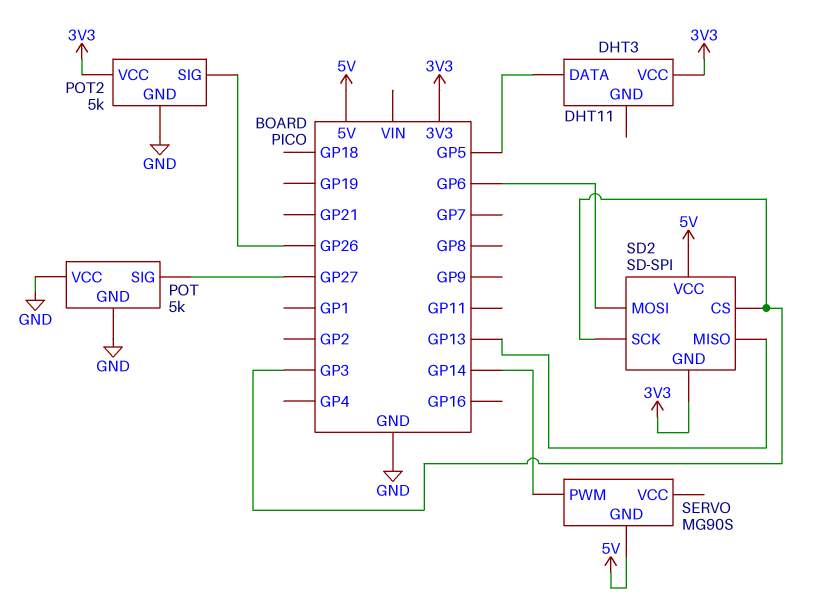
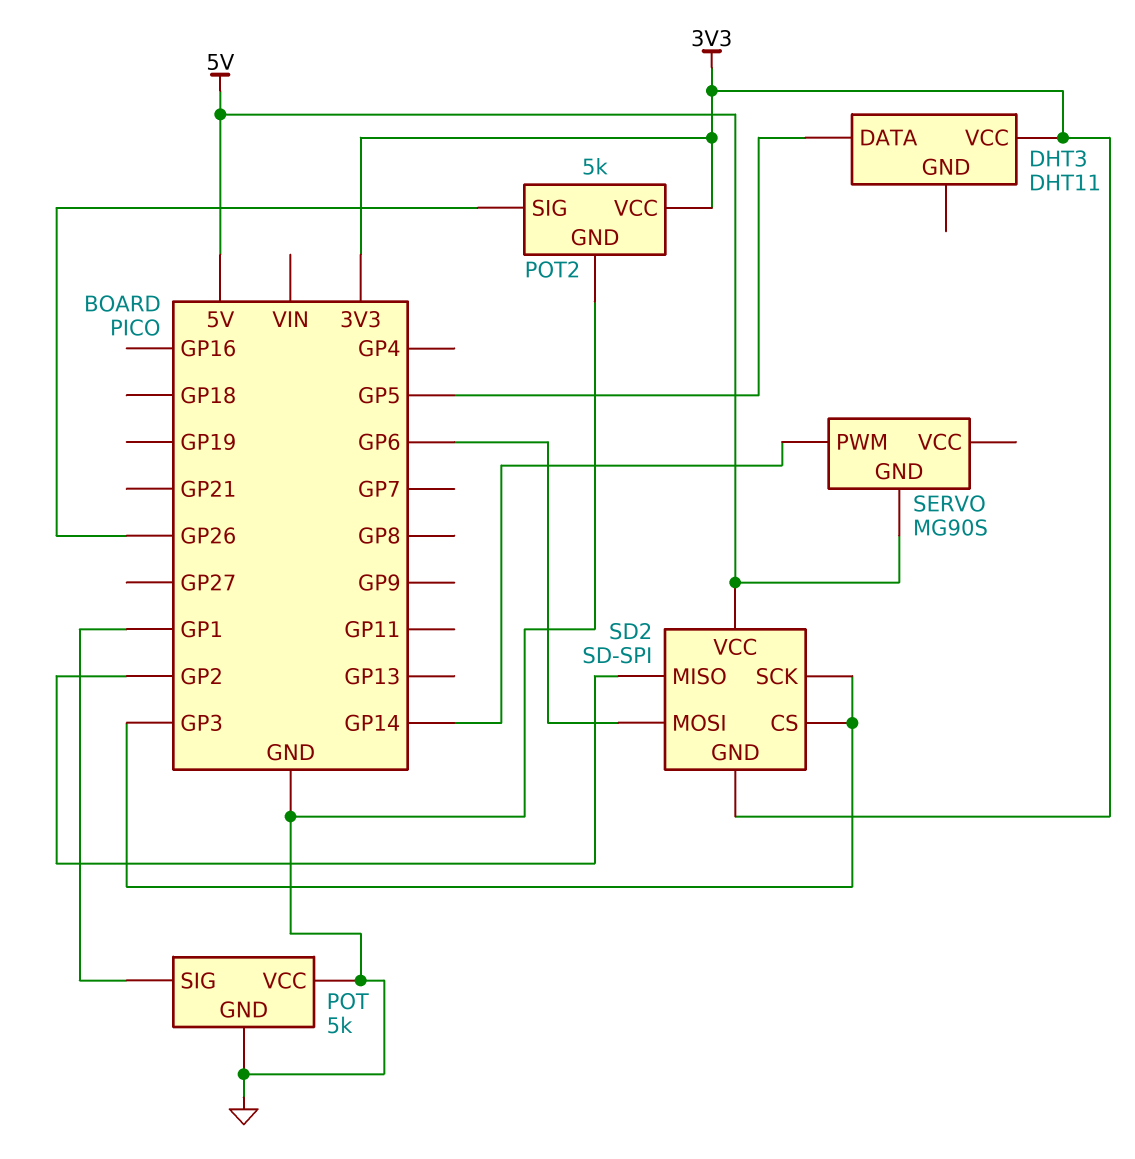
POT pin SIG: GP27 -> GP1
SD2 pin MISO: GP13 -> GP2

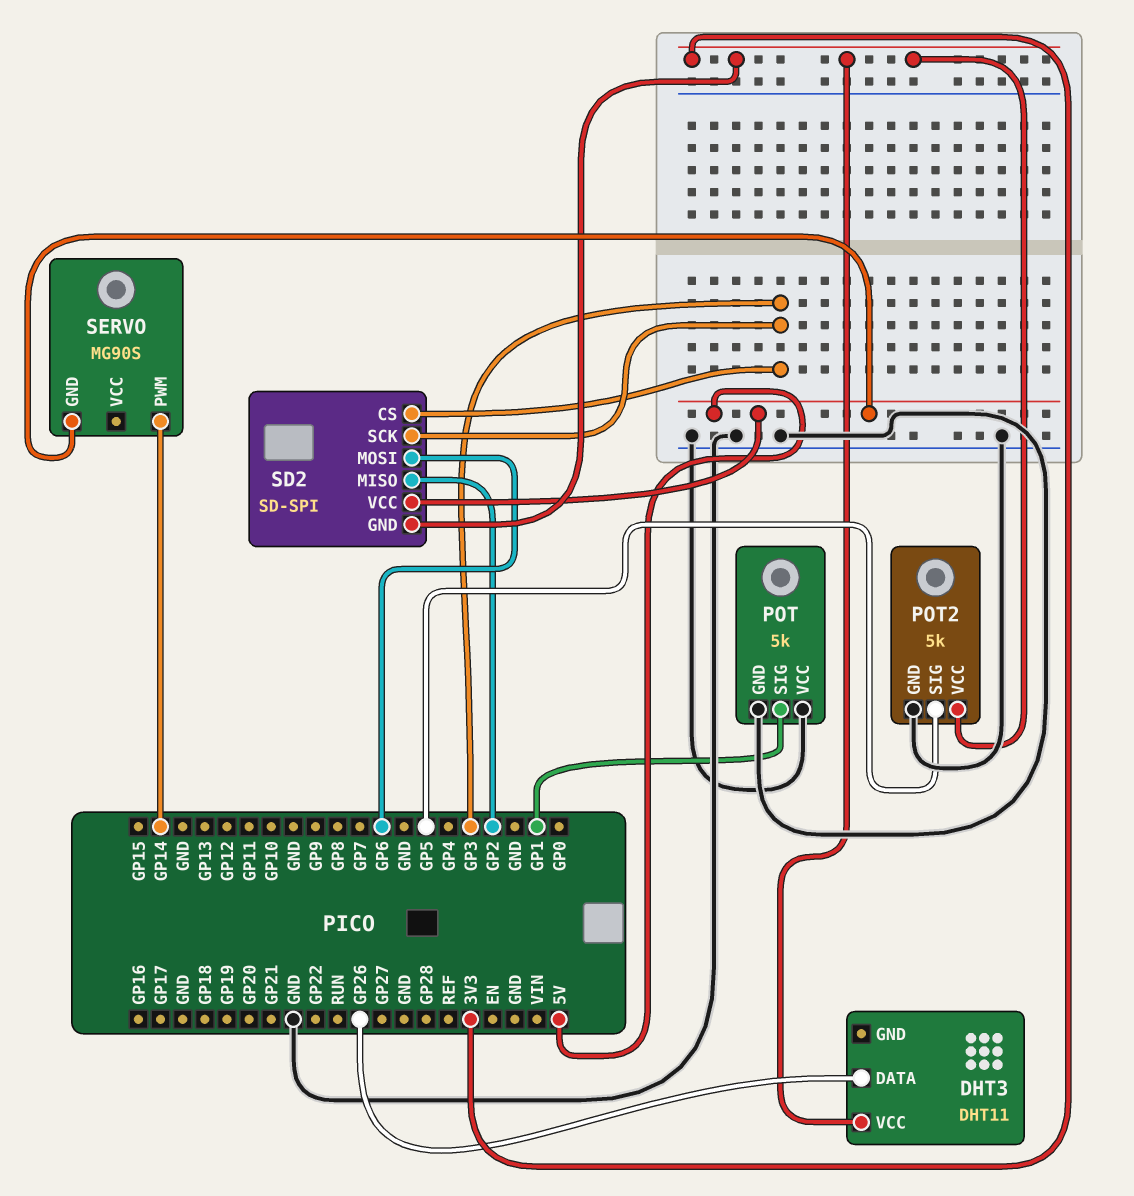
DHT3 pin DATA: GP5 -> GP26
POT2 pin SIG: GP26 -> GP5

